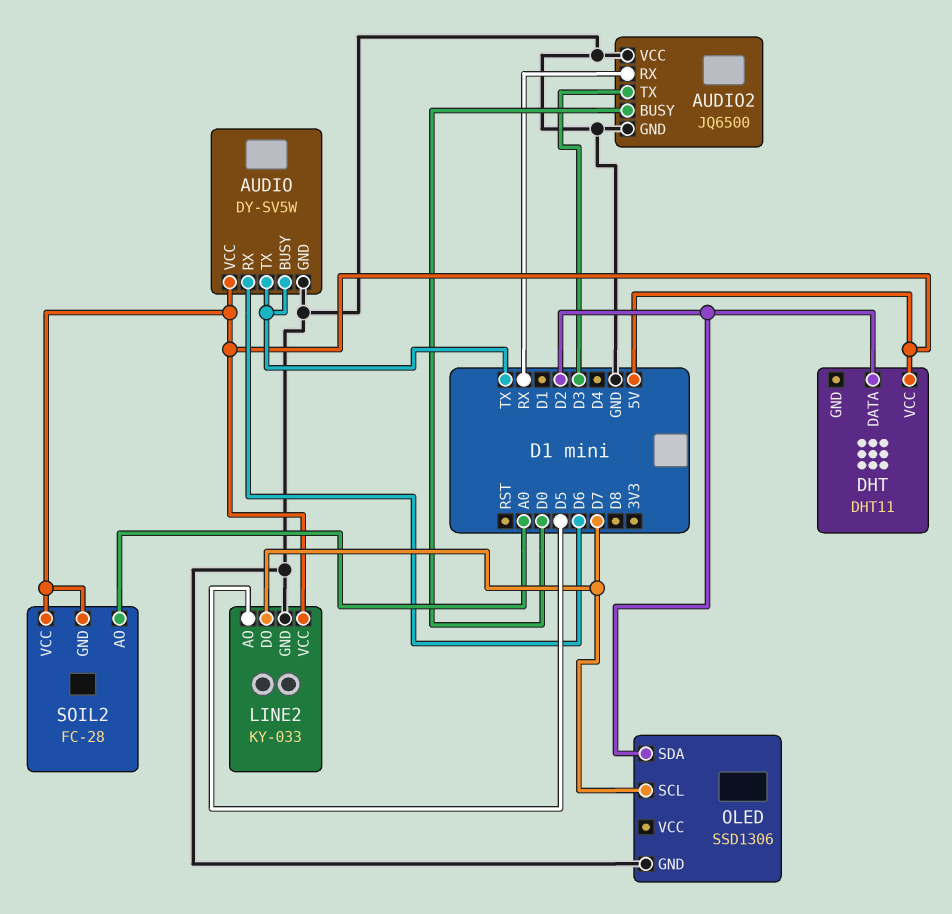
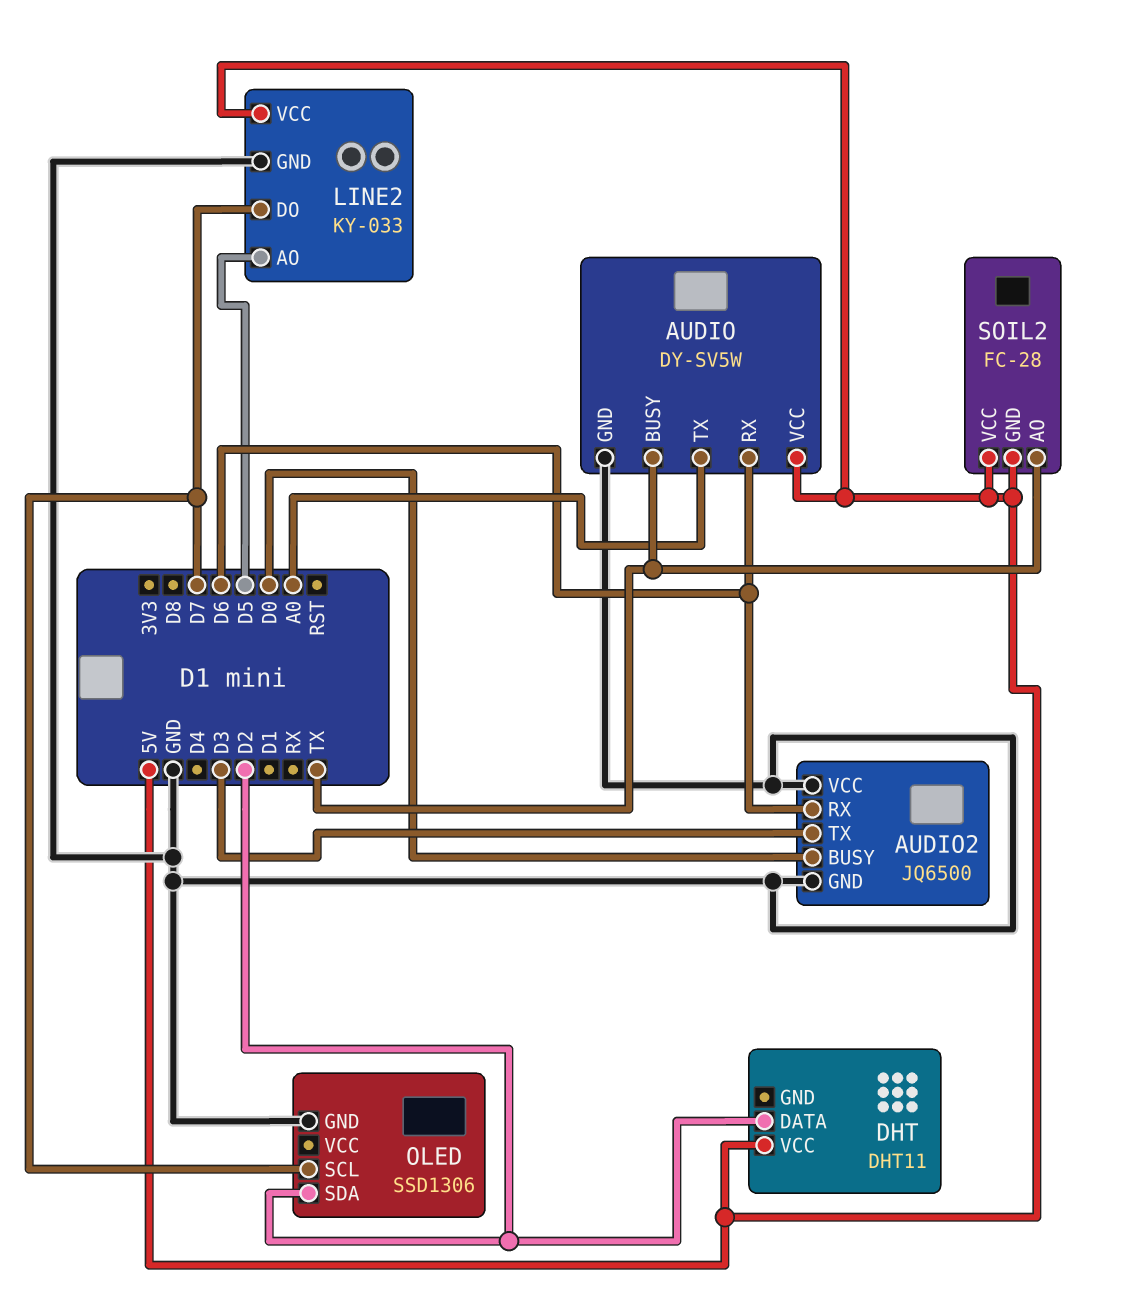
AUDIO pin TX: TX -> A0
AUDIO2 pin RX: RX -> D6
SOIL2 pin AO: A0 -> TX

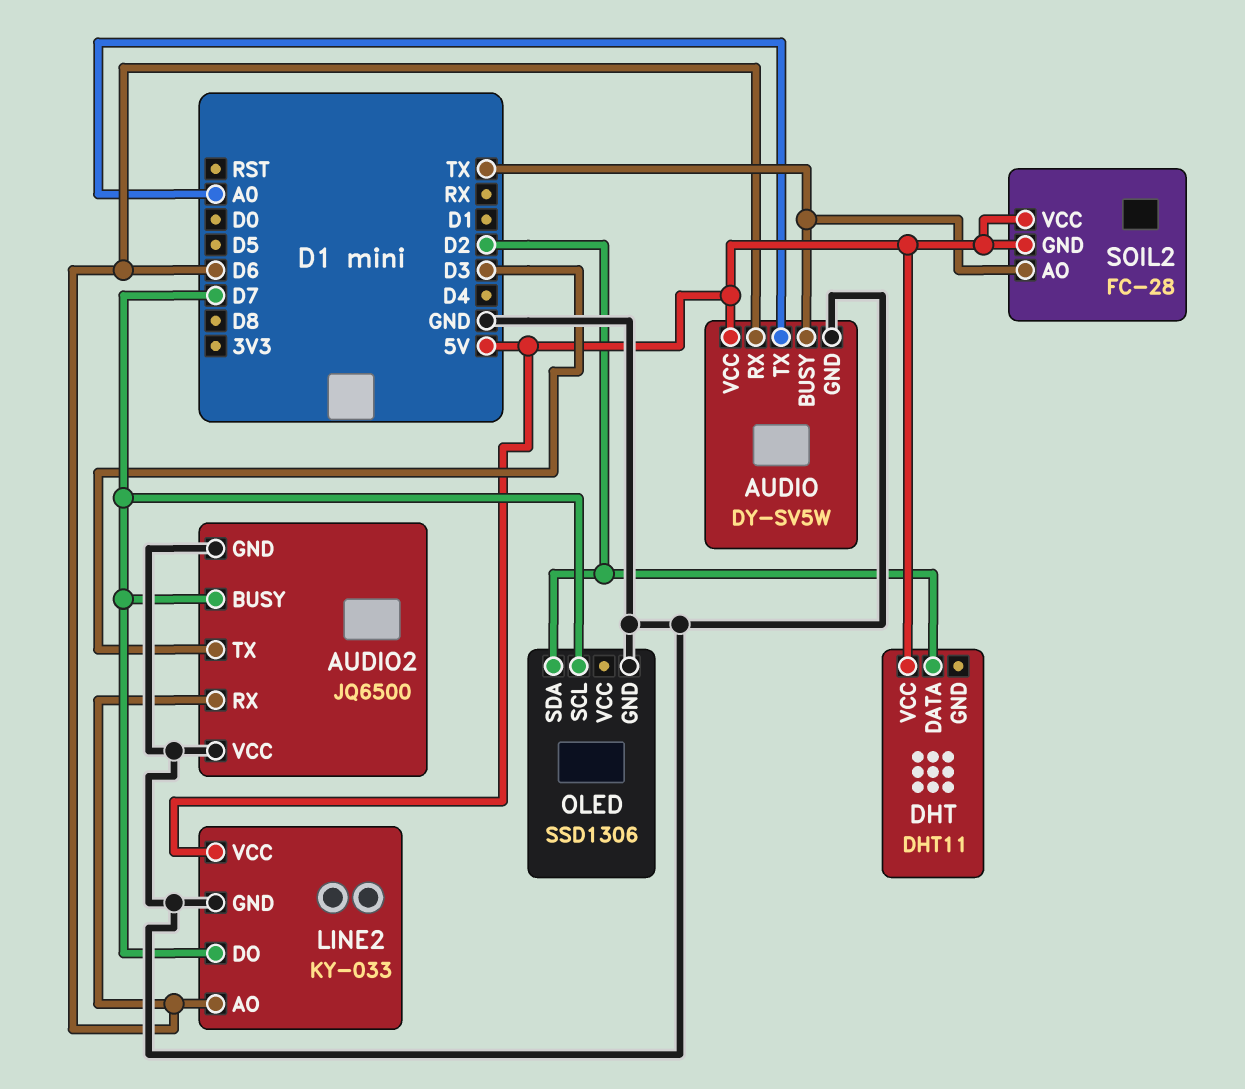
AUDIO2 pin BUSY: D0 -> D7
LINE2 pin AO: D5 -> D6

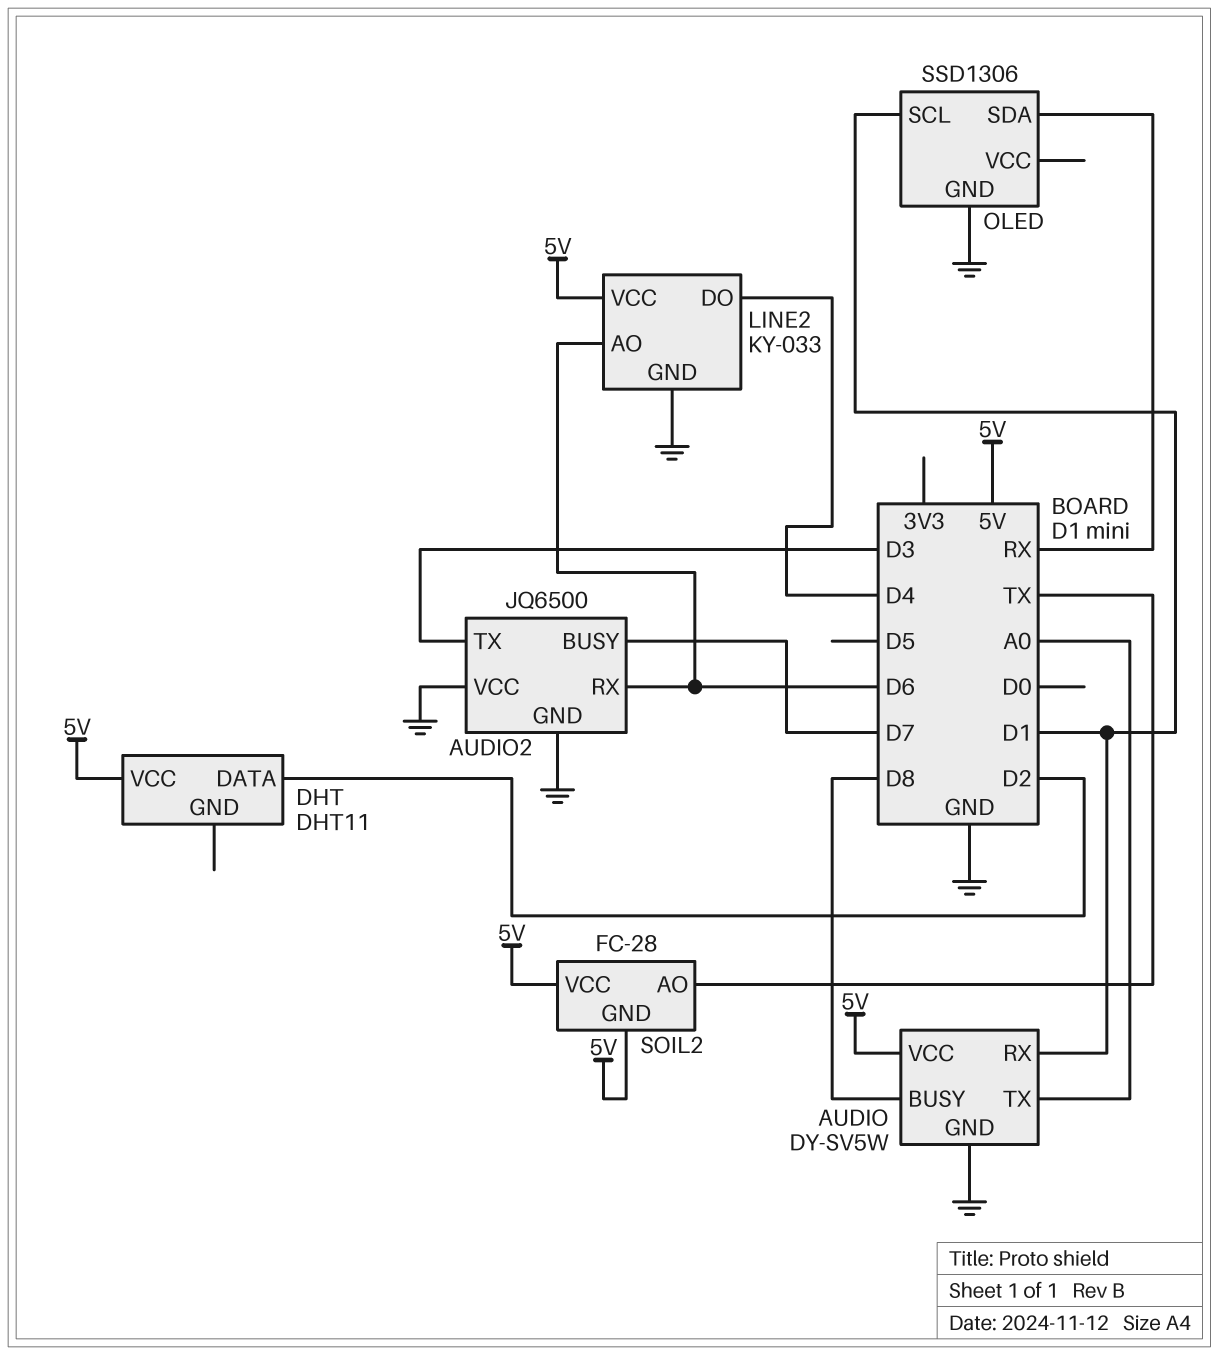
AUDIO pin BUSY: TX -> D8
AUDIO pin RX: D6 -> D1
LINE2 pin DO: D7 -> D4
OLED pin SCL: D7 -> D1
OLED pin SDA: D2 -> RX

